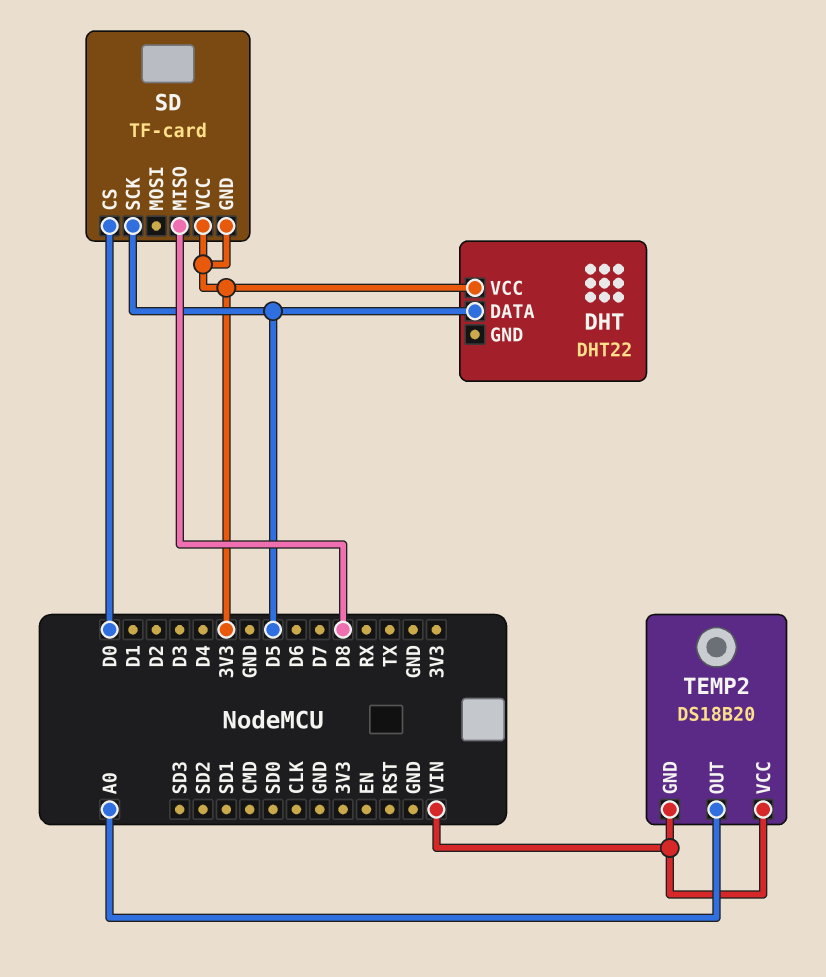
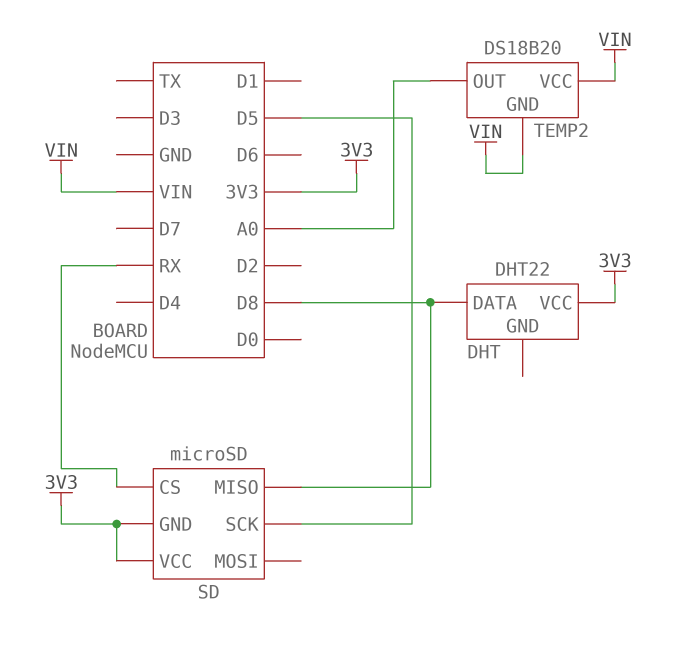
DHT pin DATA: D5 -> D8
SD: TF-card -> microSD
SD pin CS: D0 -> RX

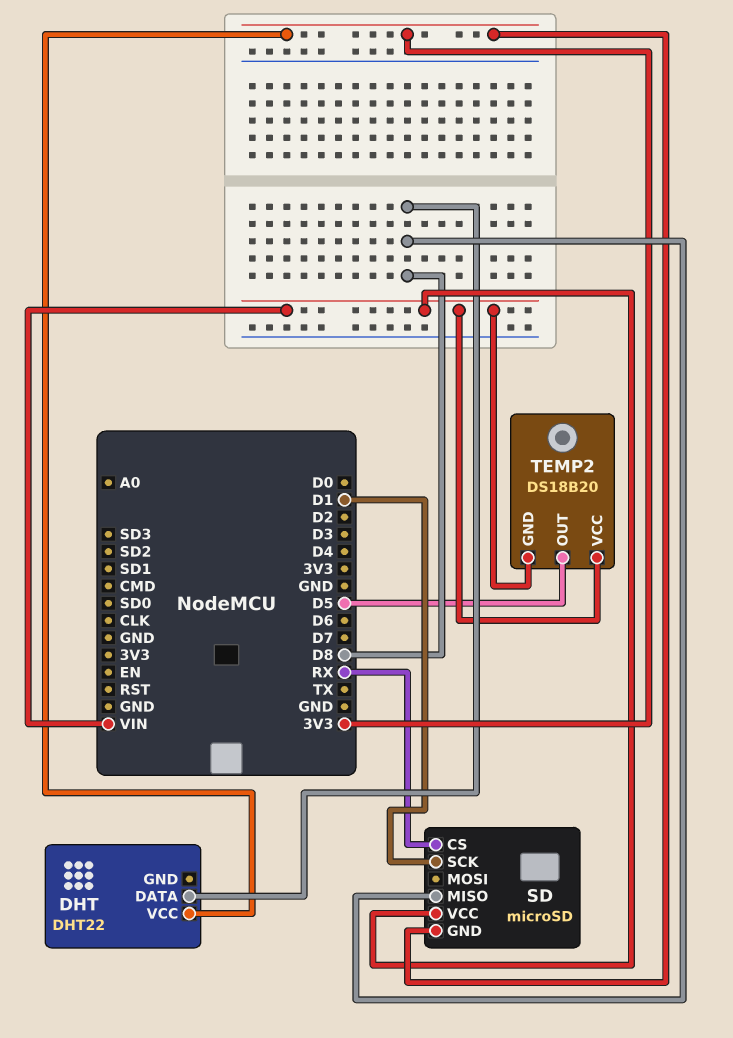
SD pin SCK: D5 -> D1
SD pin VCC: 3V3 -> VIN
TEMP2 pin OUT: A0 -> D5

